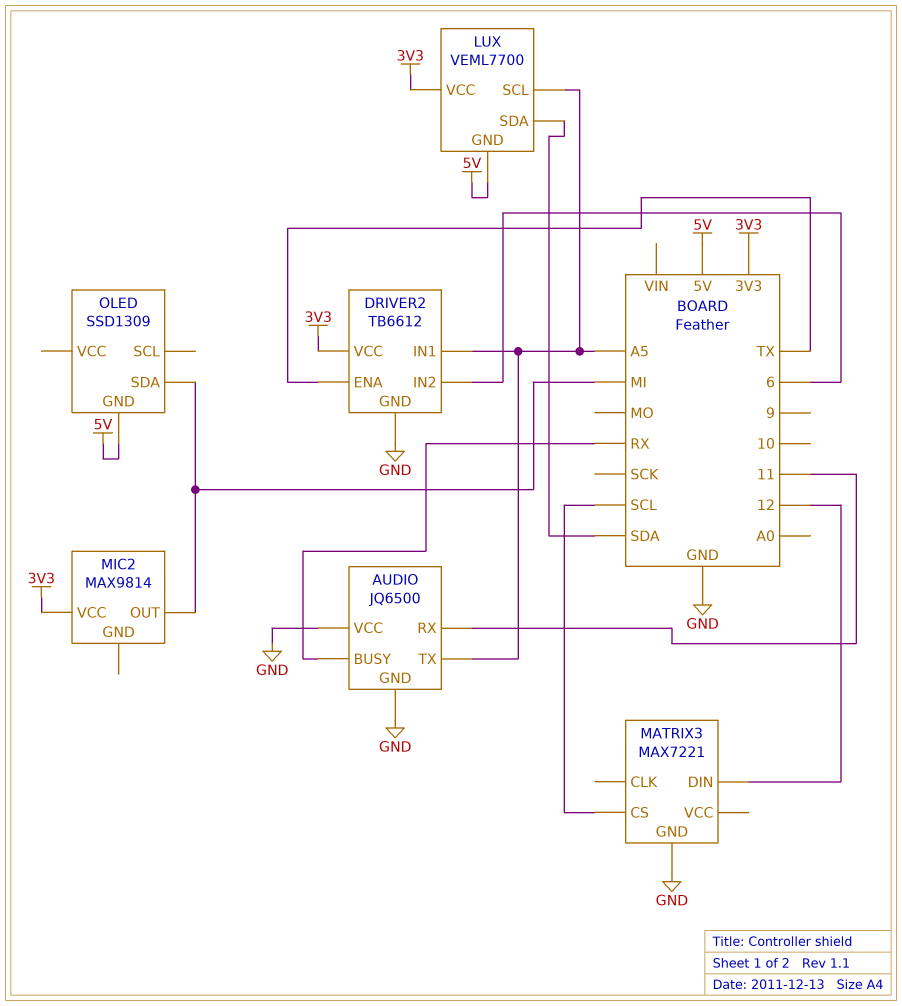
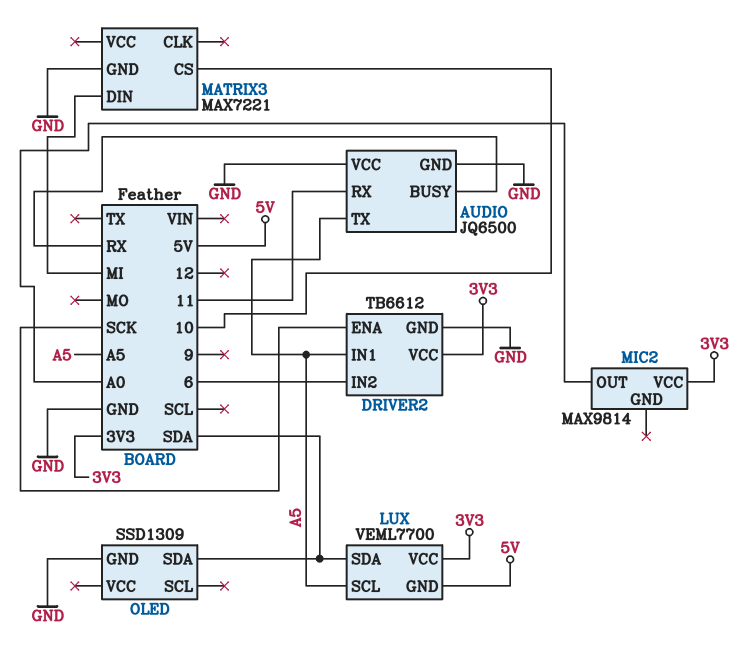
DRIVER2 pin ENA: TX -> SCK
MATRIX3 pin CS: SCL -> 10
MATRIX3 pin DIN: 12 -> MI
MIC2 pin OUT: MI -> A0
OLED pin GND: 5V -> GND
OLED pin SDA: MI -> SDA

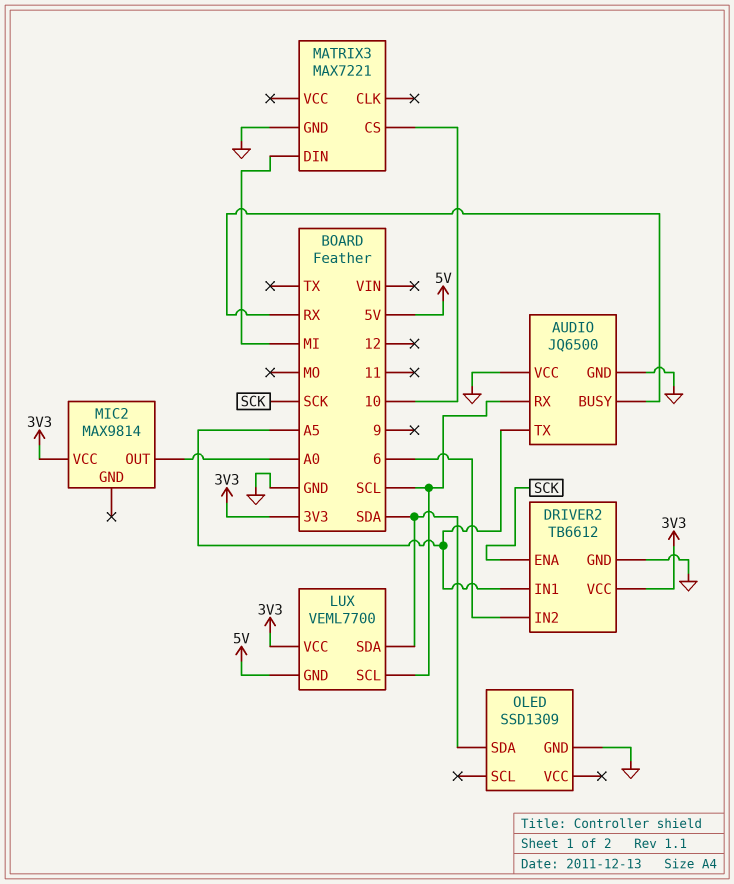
AUDIO pin RX: 11 -> SCL
LUX pin SCL: A5 -> SCL

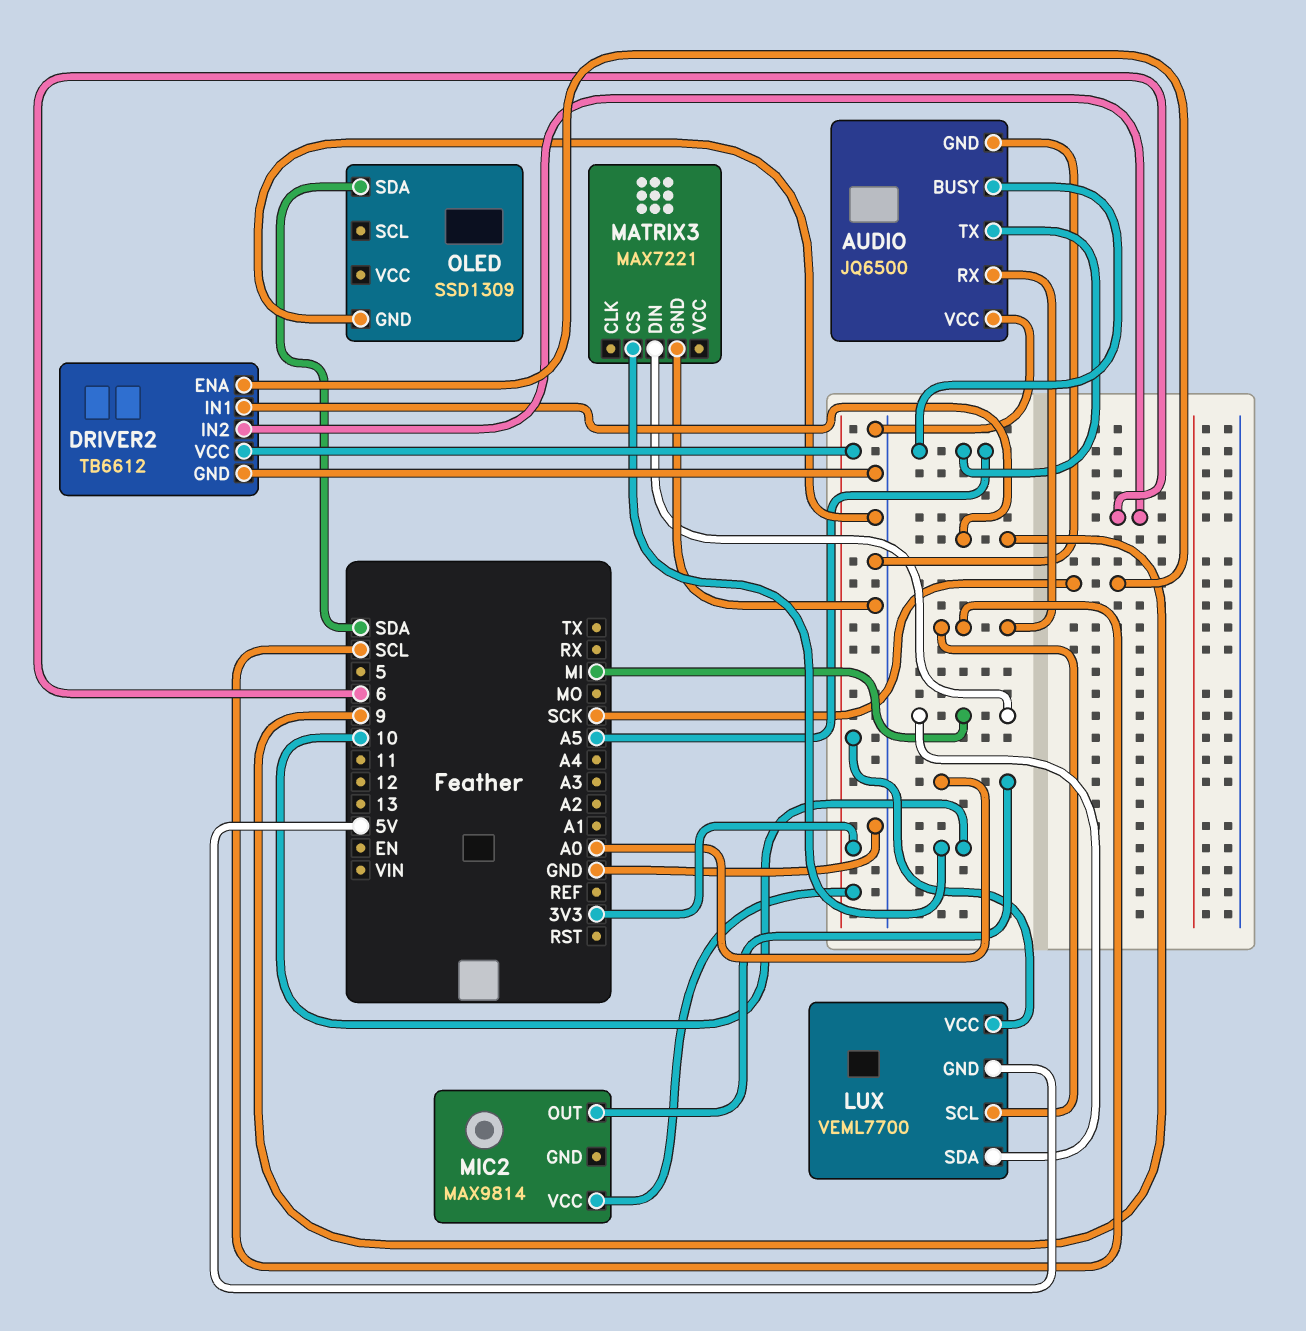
AUDIO pin BUSY: RX -> A5
DRIVER2 pin IN1: A5 -> 9
LUX pin SDA: SDA -> MI

